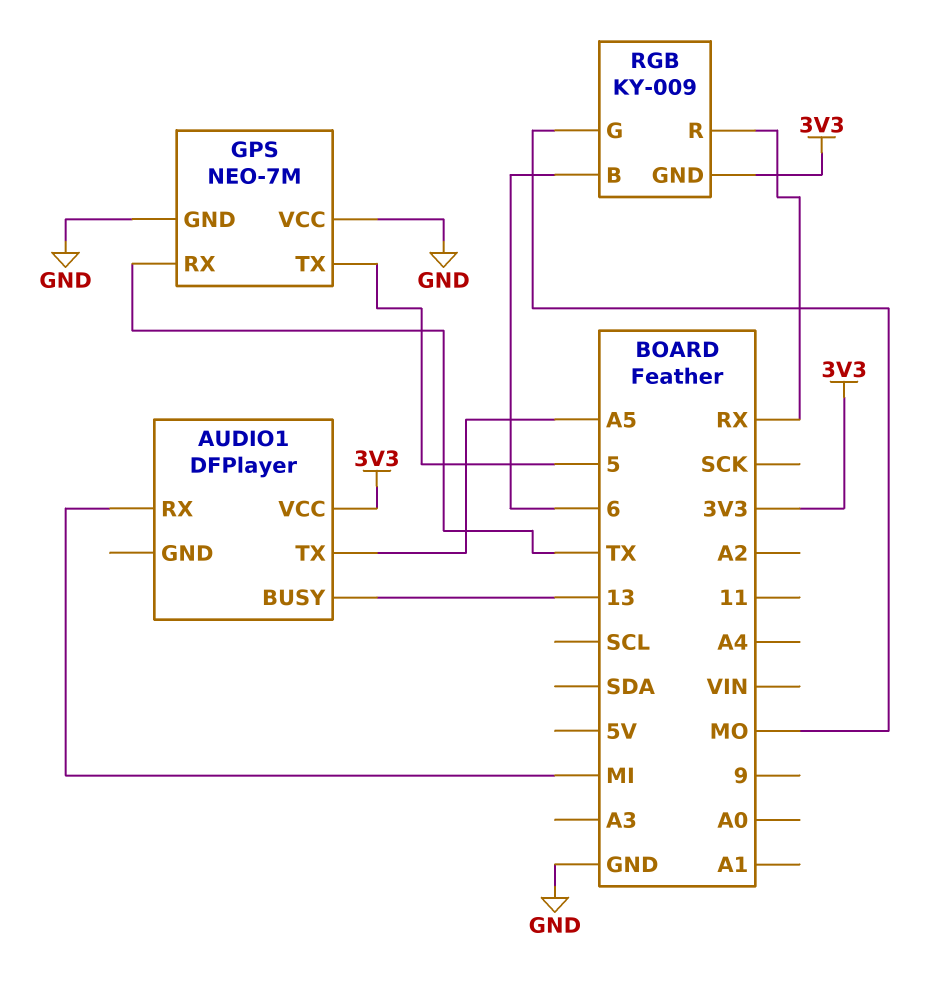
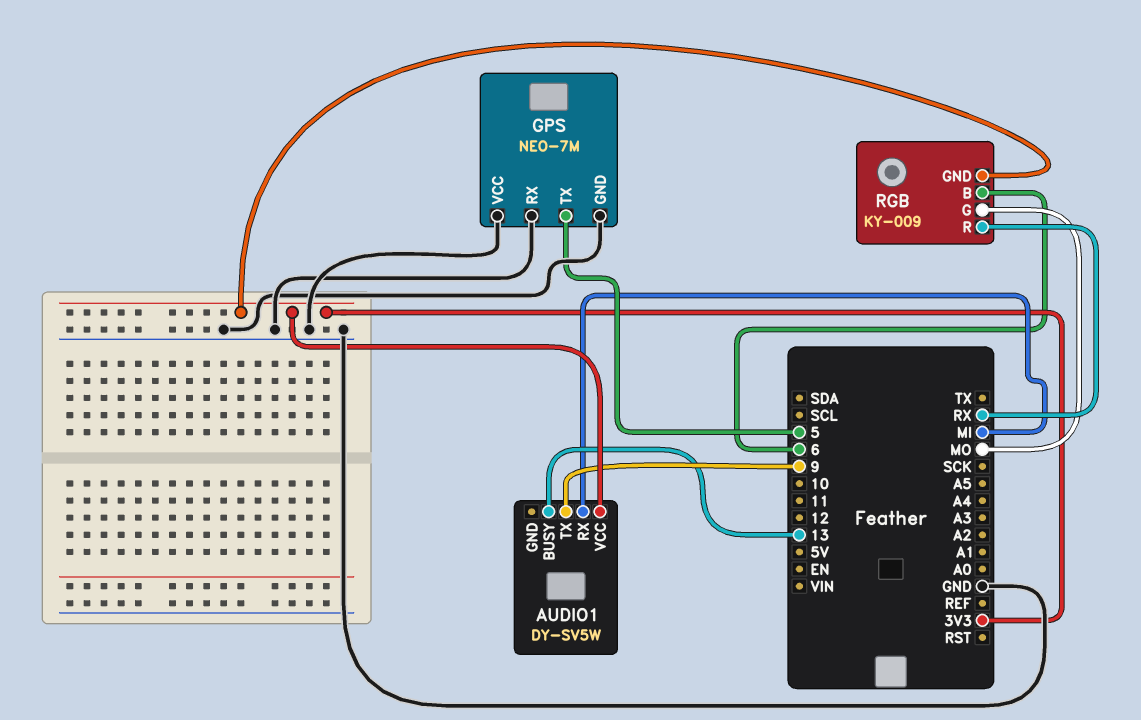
AUDIO1: DFPlayer -> DY-SV5W
AUDIO1 pin TX: A5 -> 9
GPS pin RX: TX -> GND

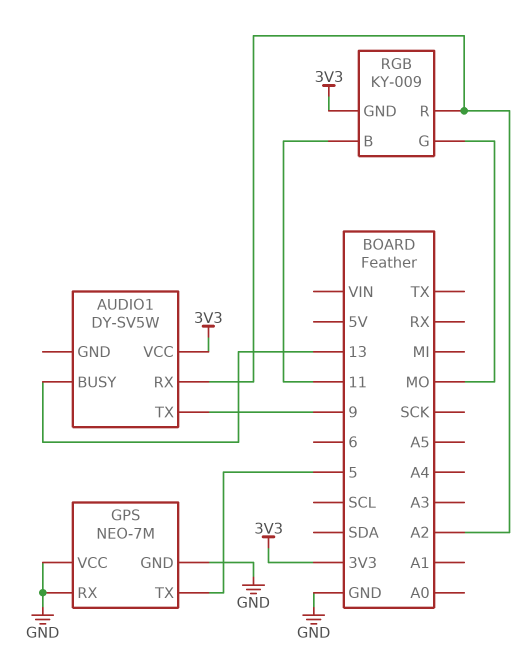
AUDIO1 pin RX: MI -> A2
RGB pin B: 6 -> 11
RGB pin R: RX -> A2

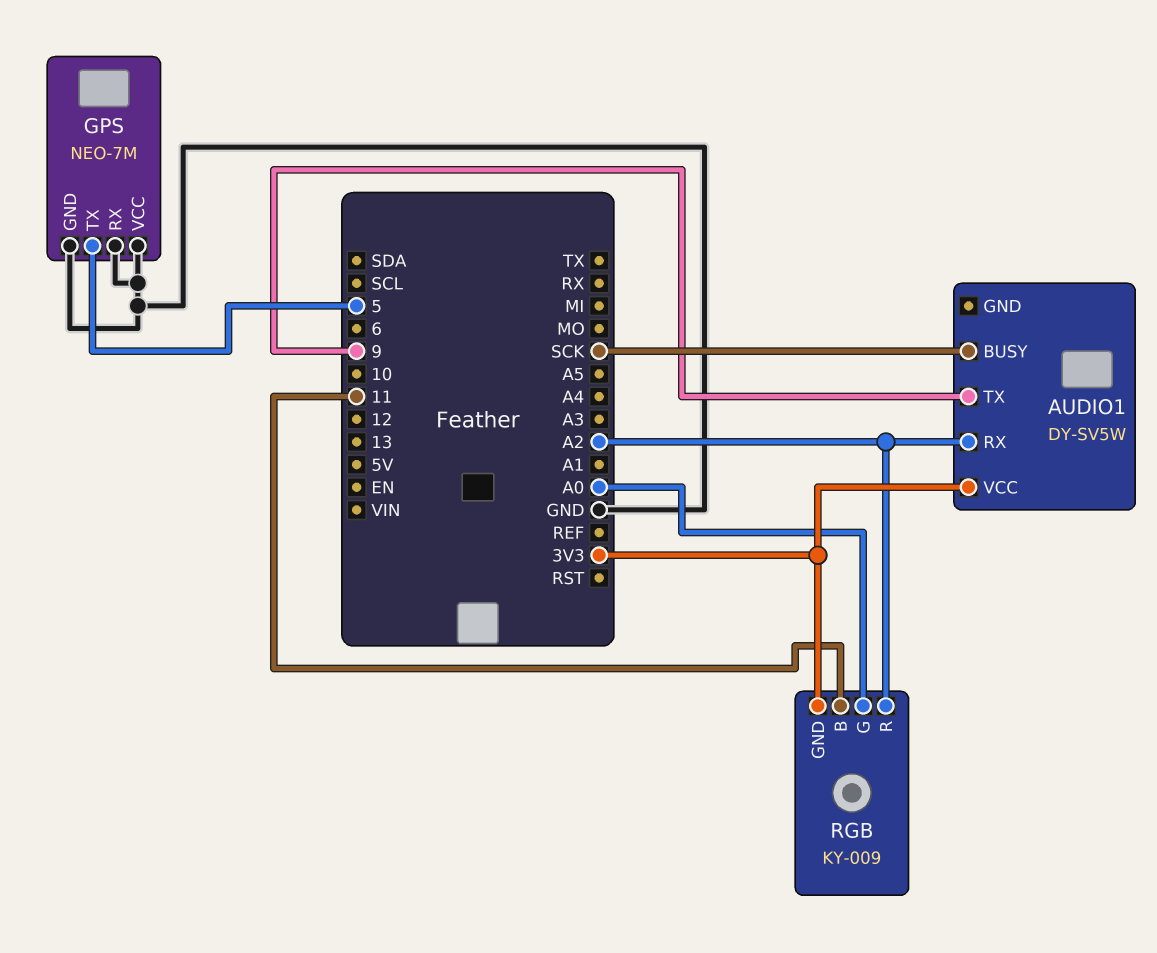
AUDIO1 pin BUSY: 13 -> SCK
RGB pin G: MO -> A0

